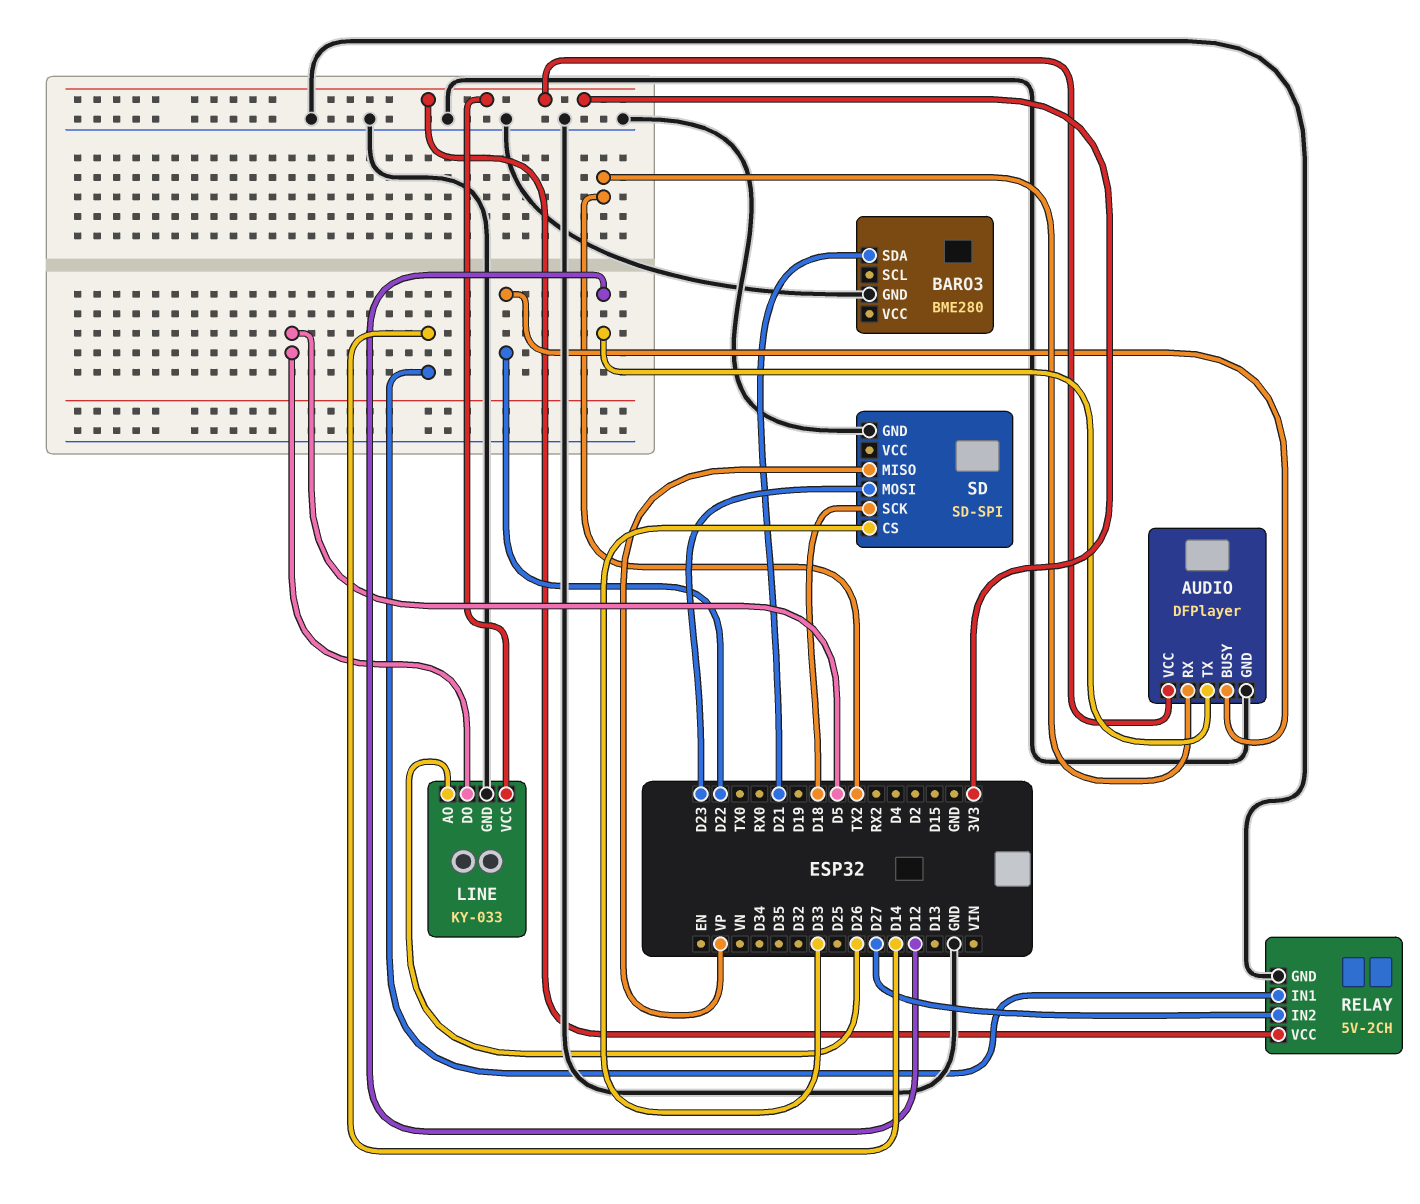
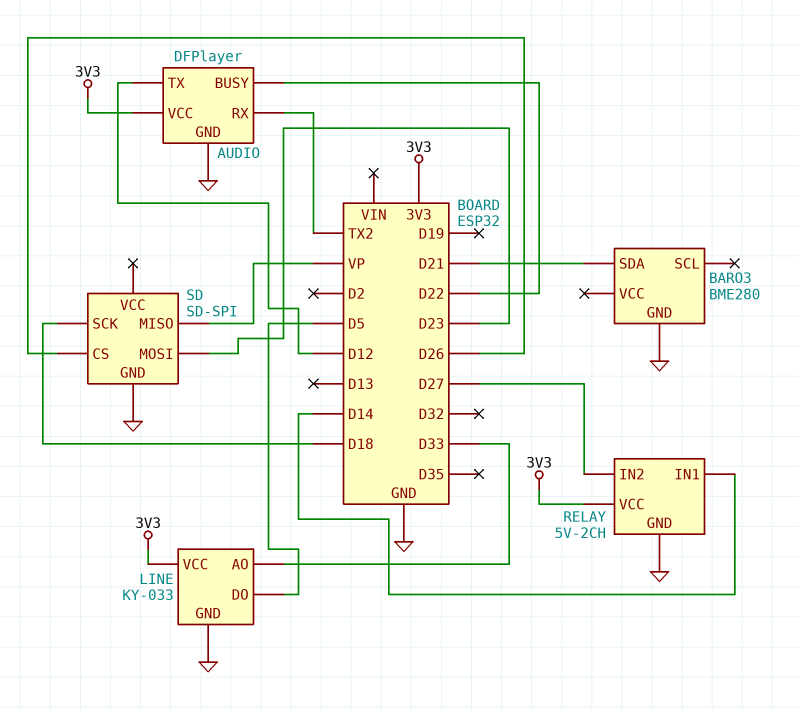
LINE pin AO: D26 -> D33
SD pin CS: D33 -> D26

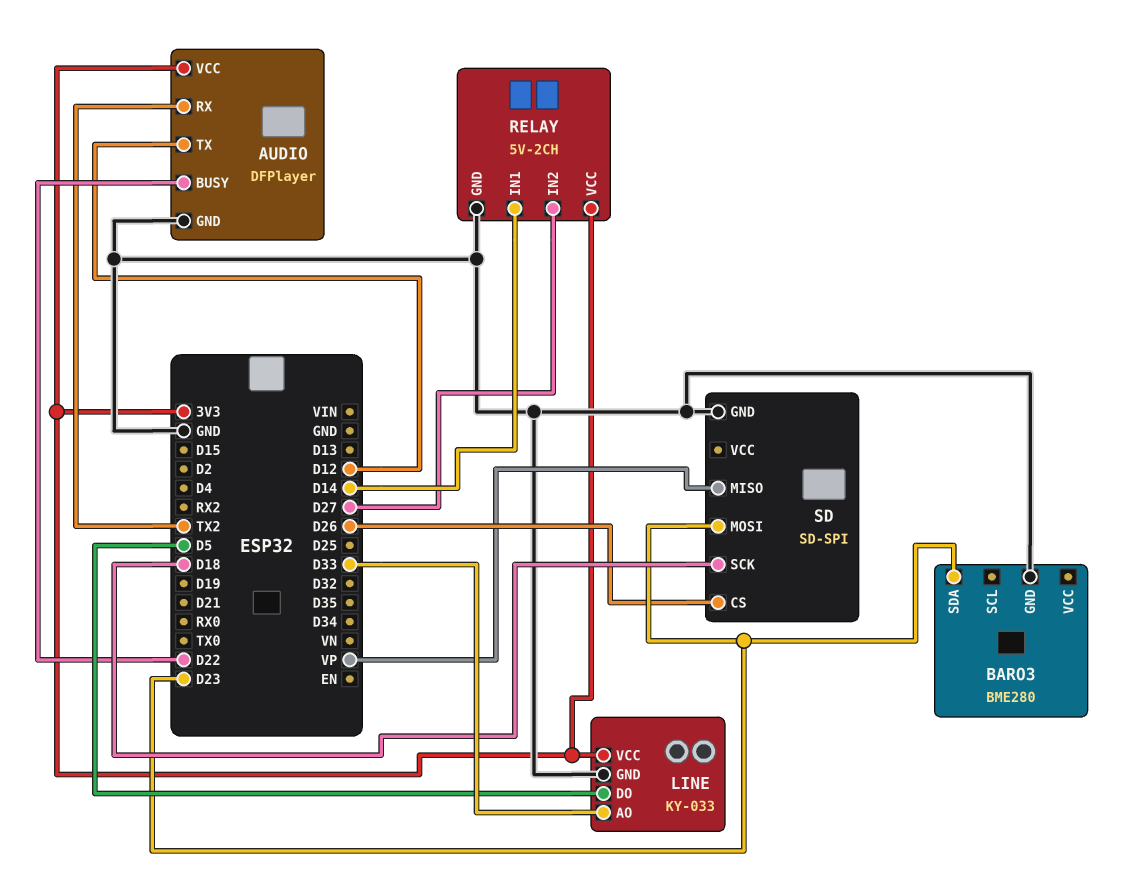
BARO3 pin SDA: D21 -> D23

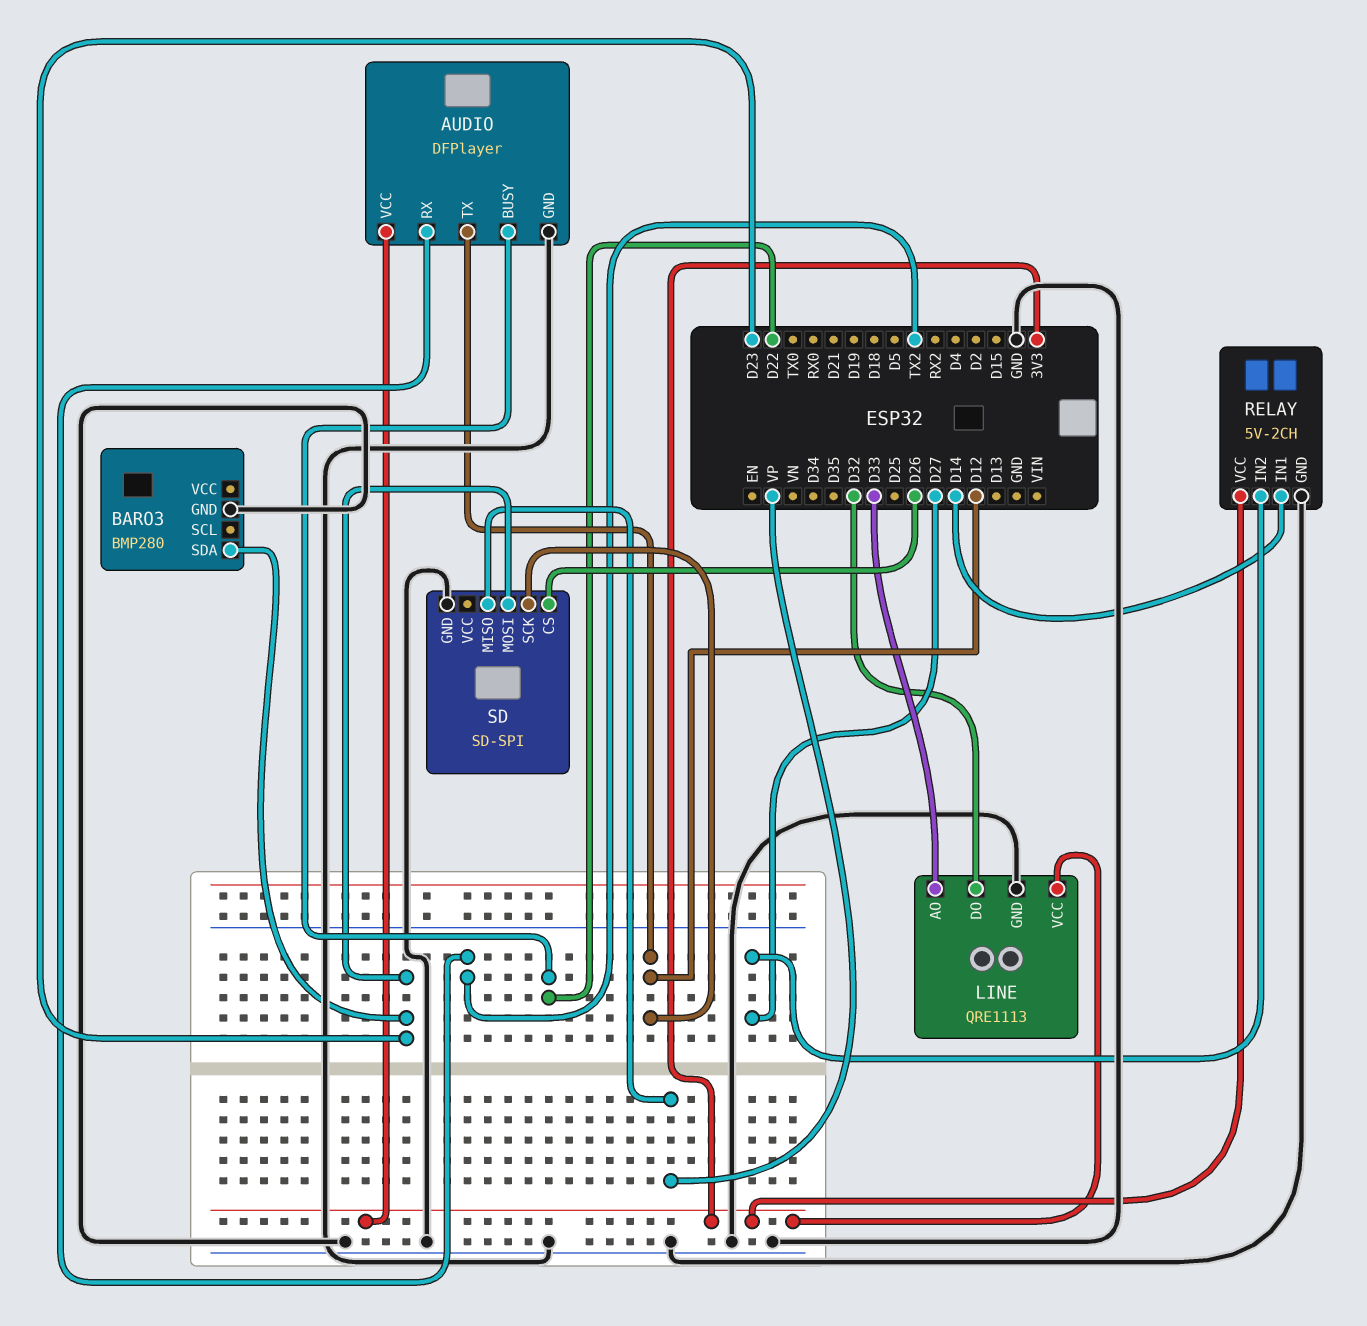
BARO3: BME280 -> BMP280
LINE: KY-033 -> QRE1113
LINE pin DO: D5 -> D32
SD pin SCK: D18 -> D12

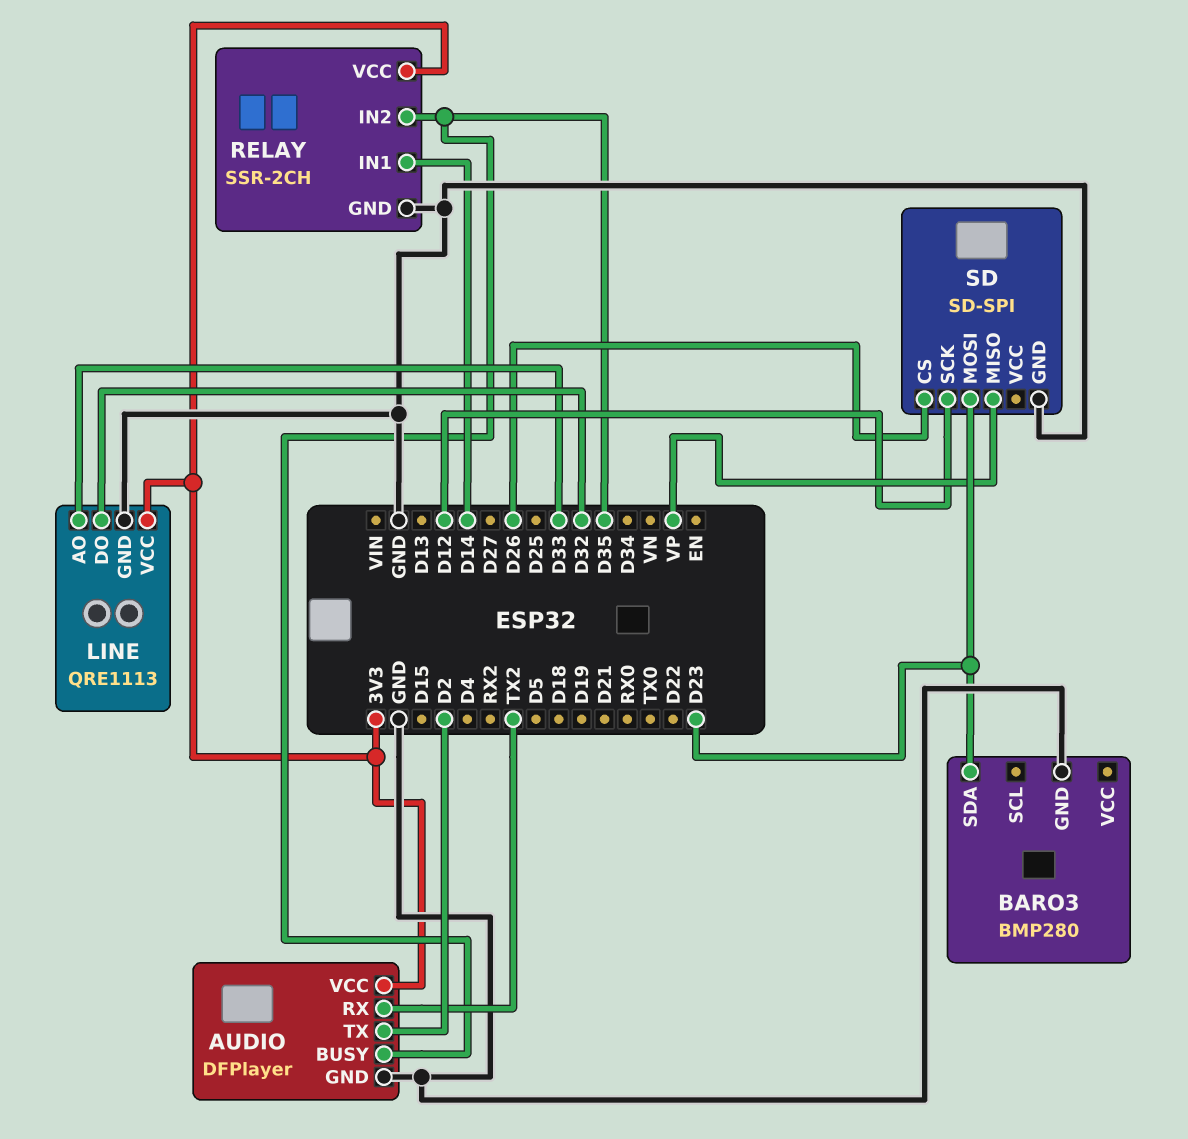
AUDIO pin BUSY: D22 -> D35
AUDIO pin TX: D12 -> D2
RELAY: 5V-2CH -> SSR-2CH
RELAY pin IN2: D27 -> D35

